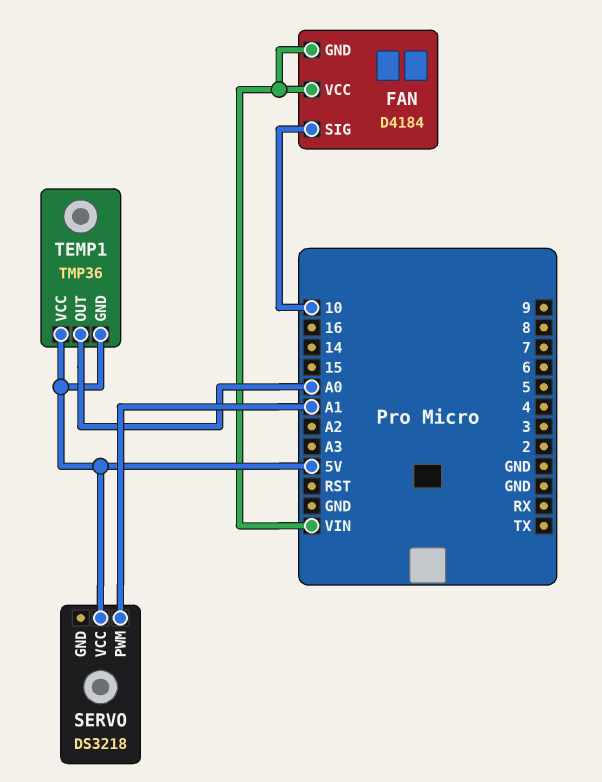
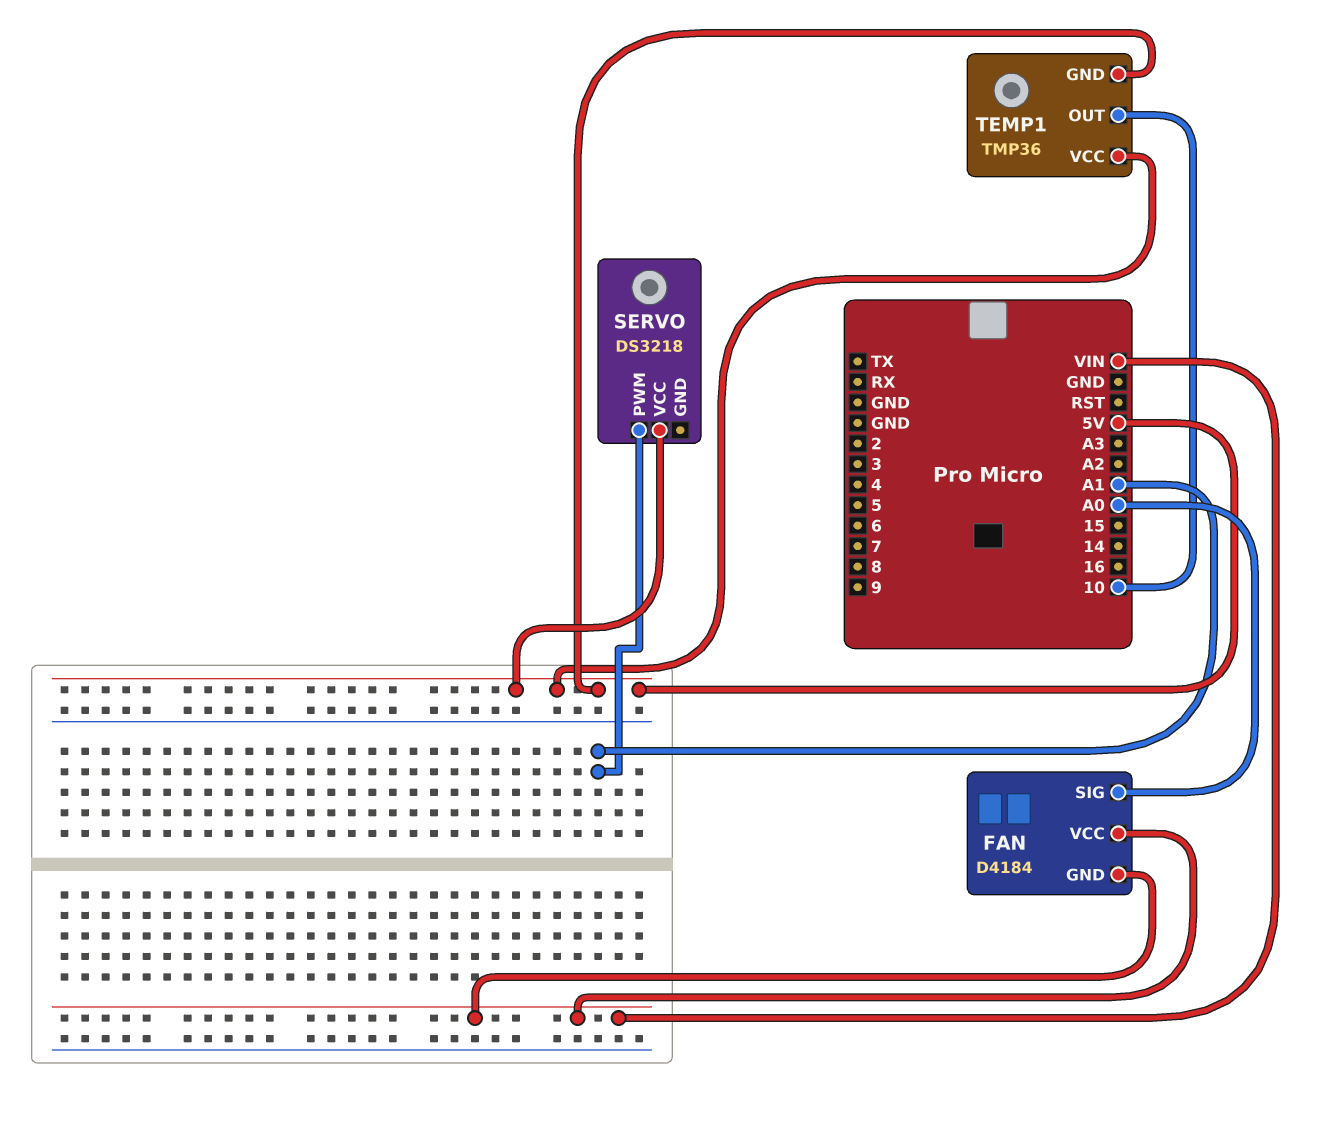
FAN pin SIG: 10 -> A0
TEMP1 pin OUT: A0 -> 10

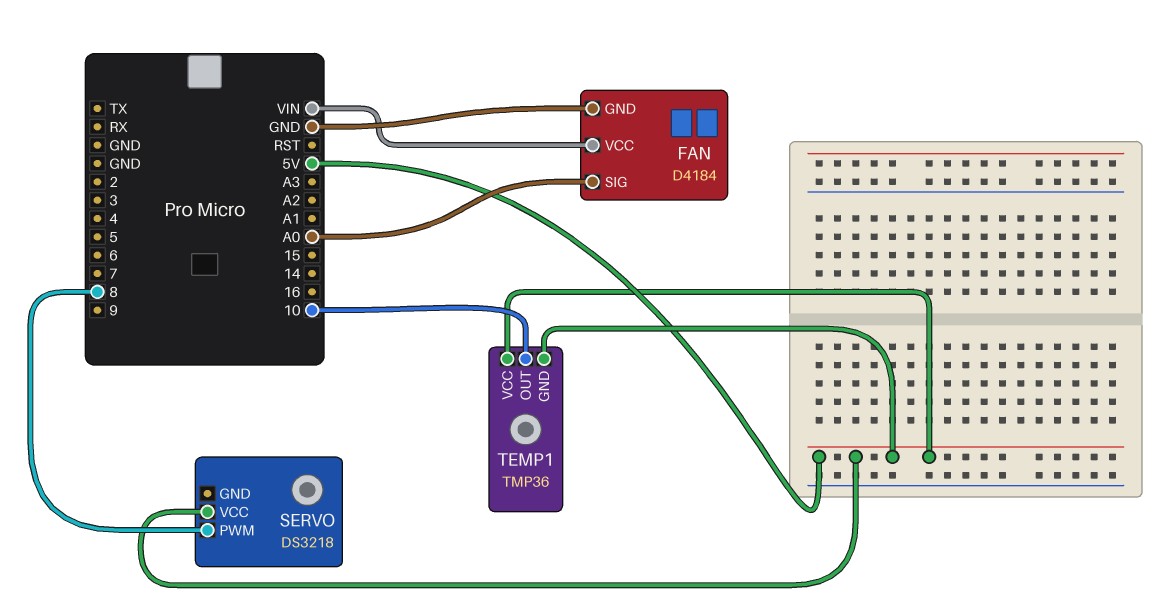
FAN pin GND: VIN -> GND
SERVO pin PWM: A1 -> 8

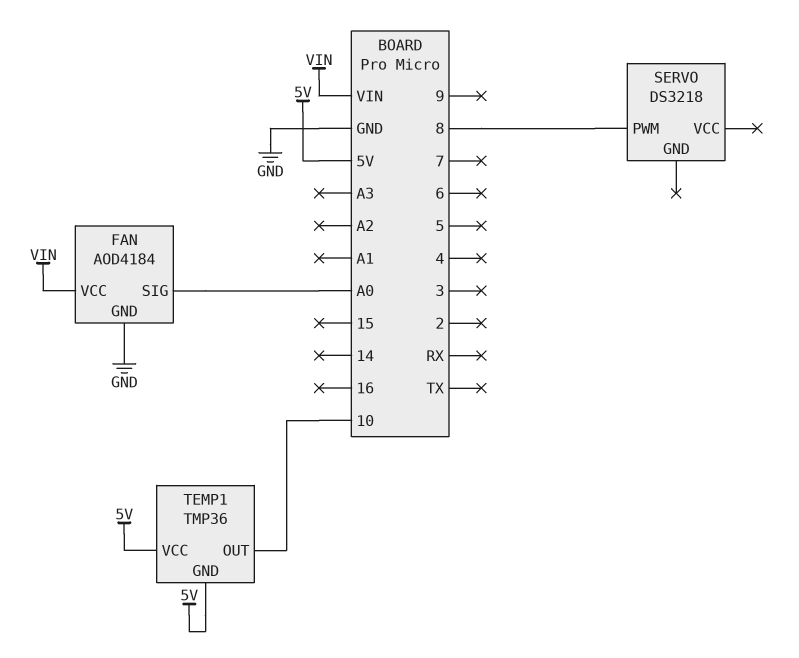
FAN: D4184 -> AOD4184
SERVO pin VCC: 5V -> none

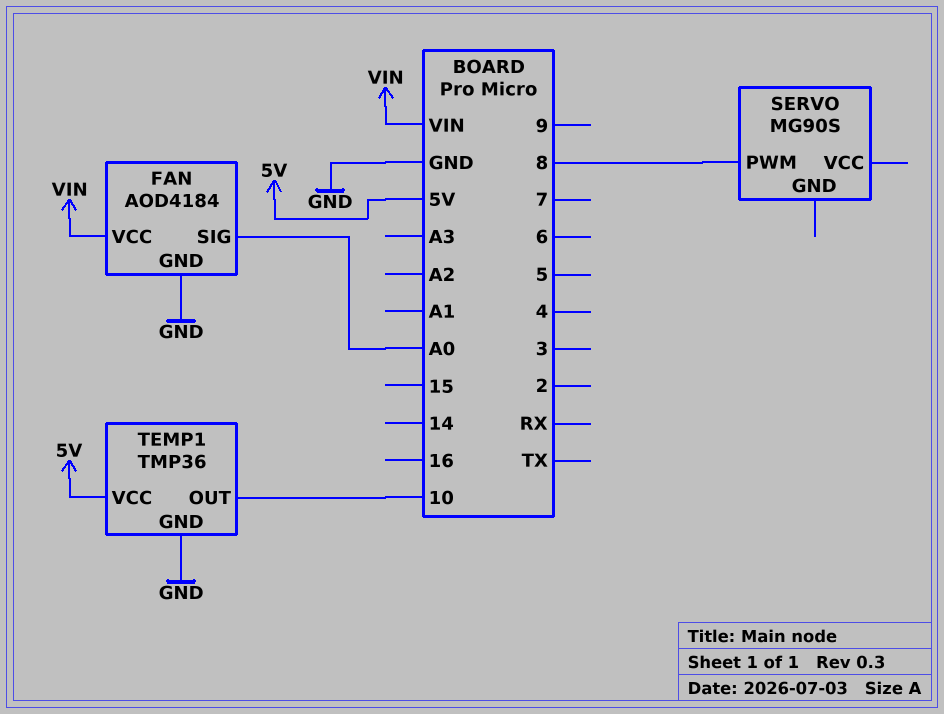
SERVO: DS3218 -> MG90S
TEMP1 pin GND: 5V -> GND

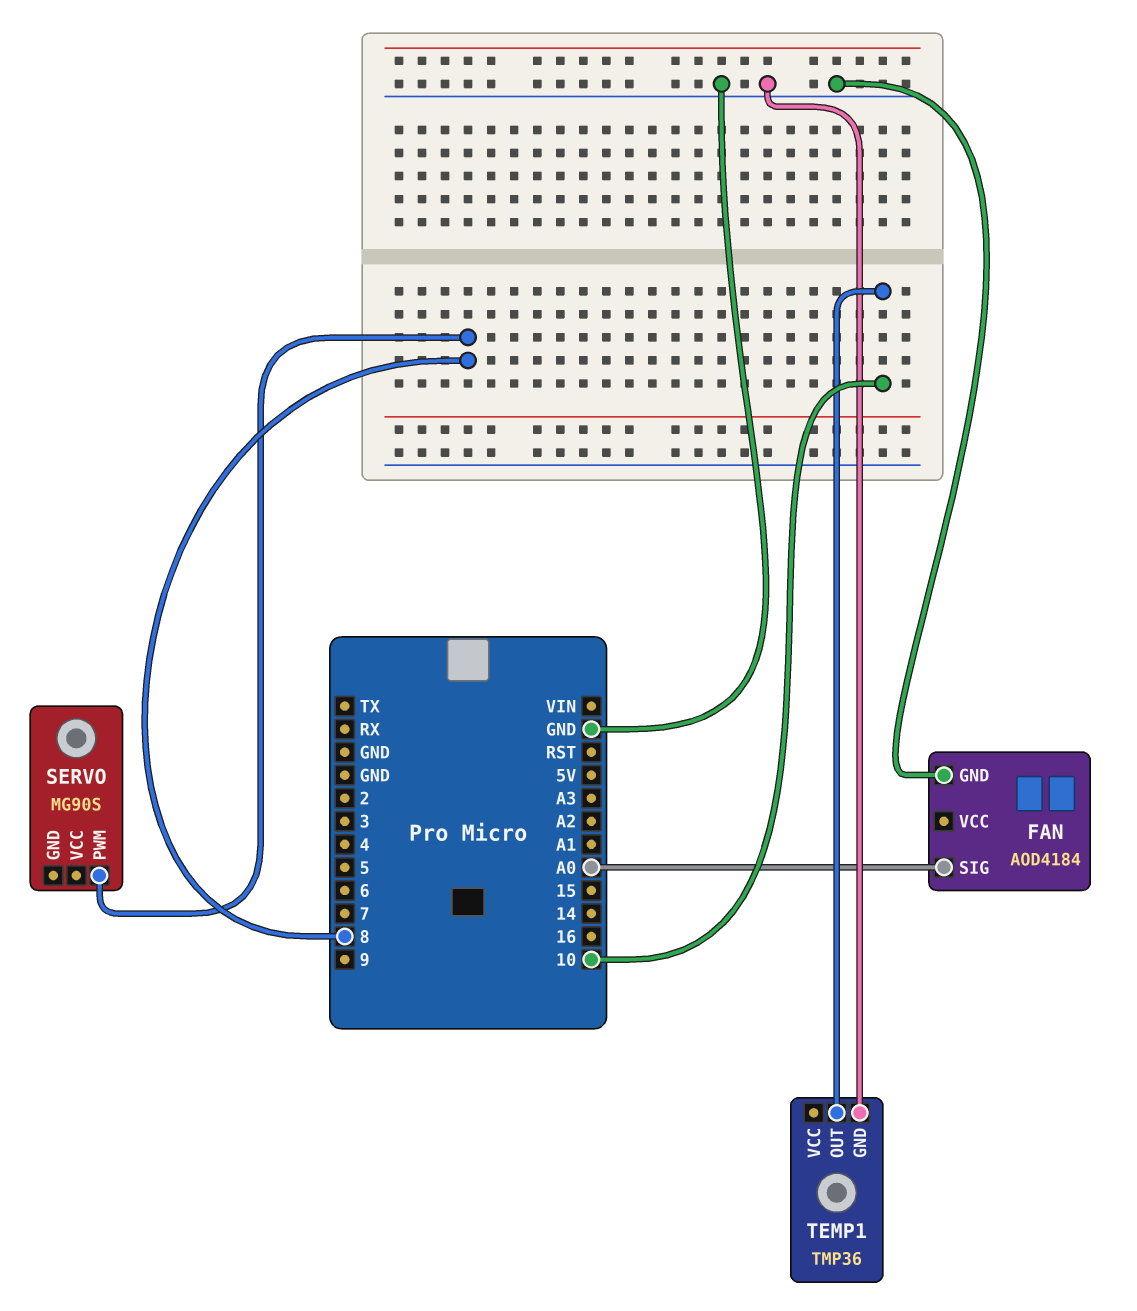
FAN pin VCC: VIN -> none
TEMP1 pin VCC: 5V -> none

